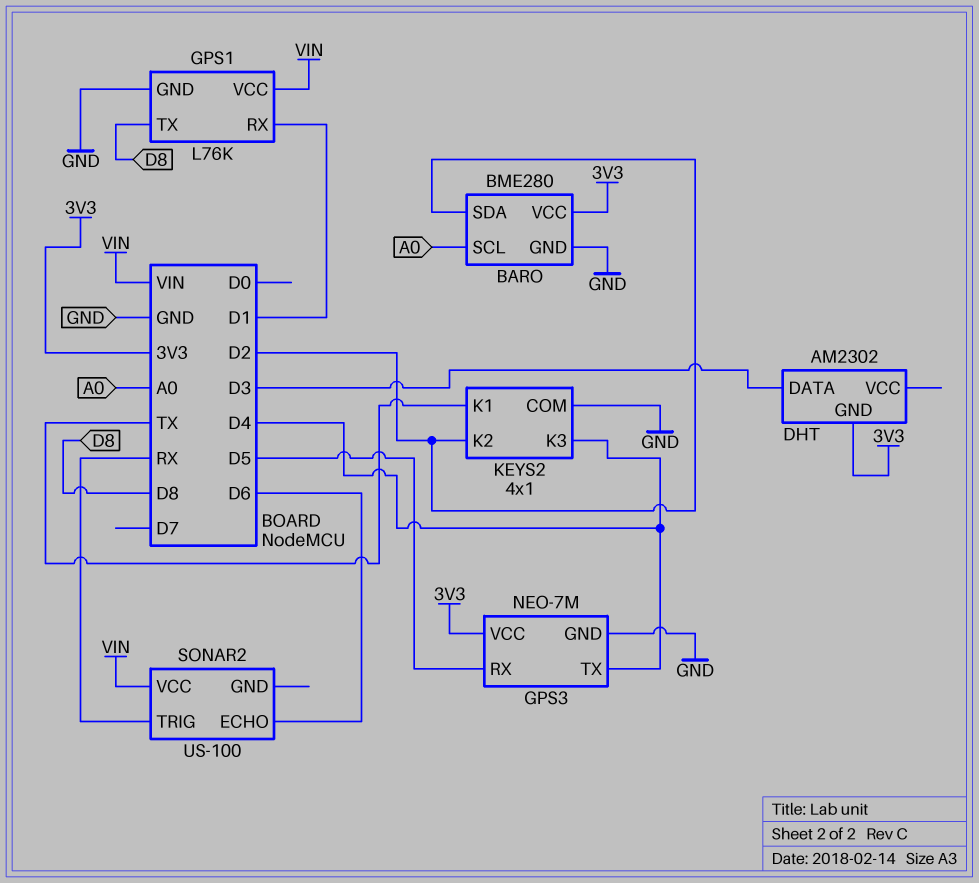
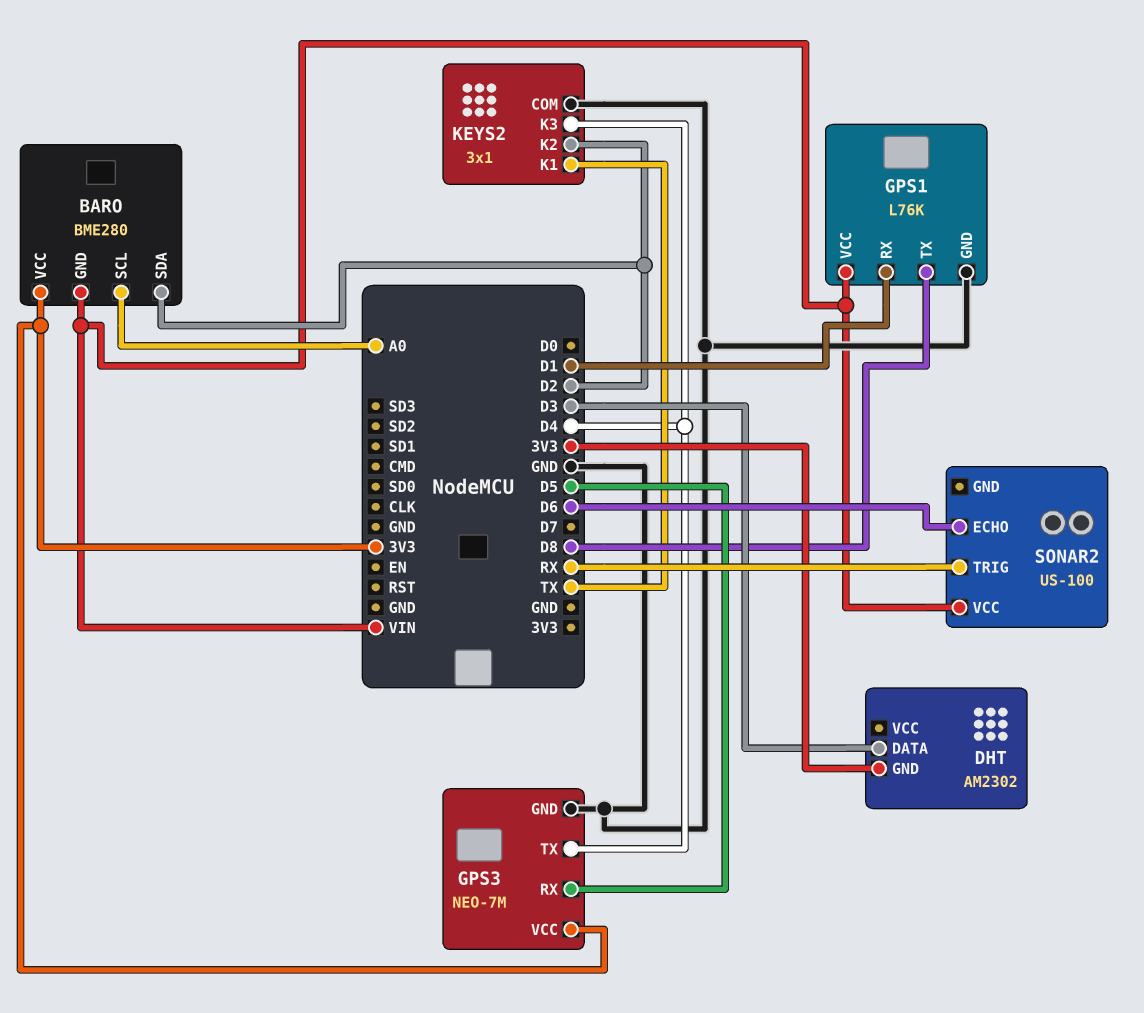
BARO pin GND: GND -> VIN
KEYS2: 4x1 -> 3x1

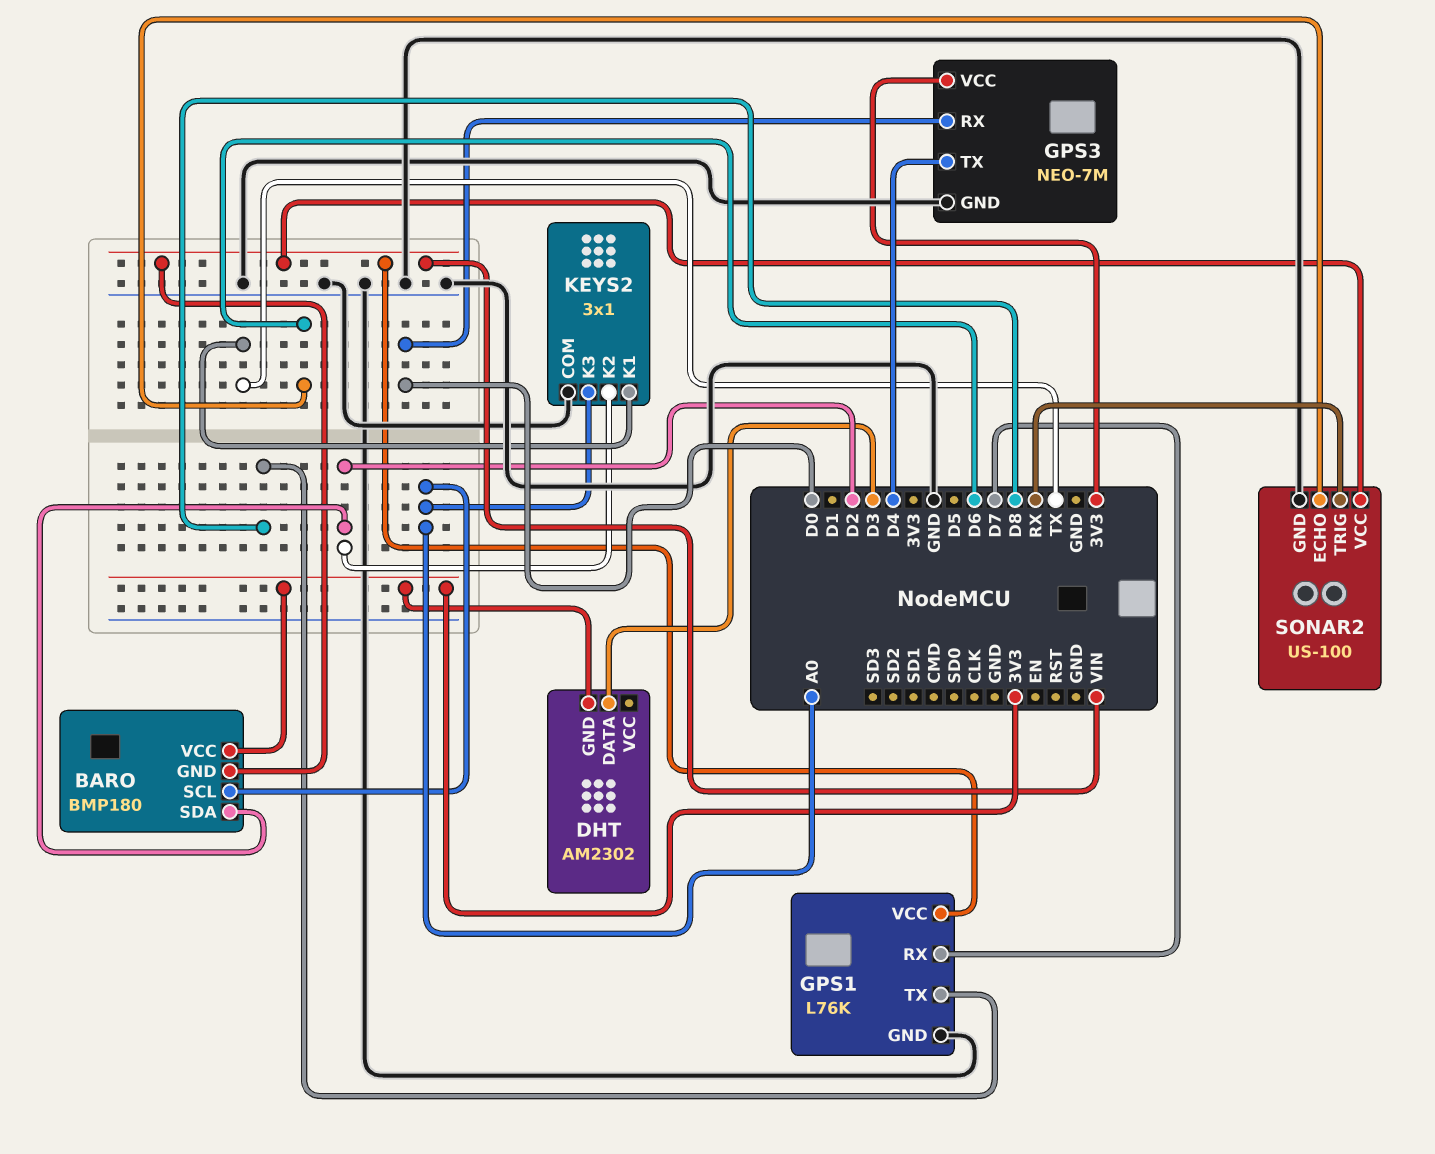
BARO: BME280 -> BMP180
GPS1 pin RX: D1 -> D7
GPS3 pin RX: D5 -> D0
KEYS2 pin K3: D4 -> A0
SONAR2 pin GND: none -> GND

